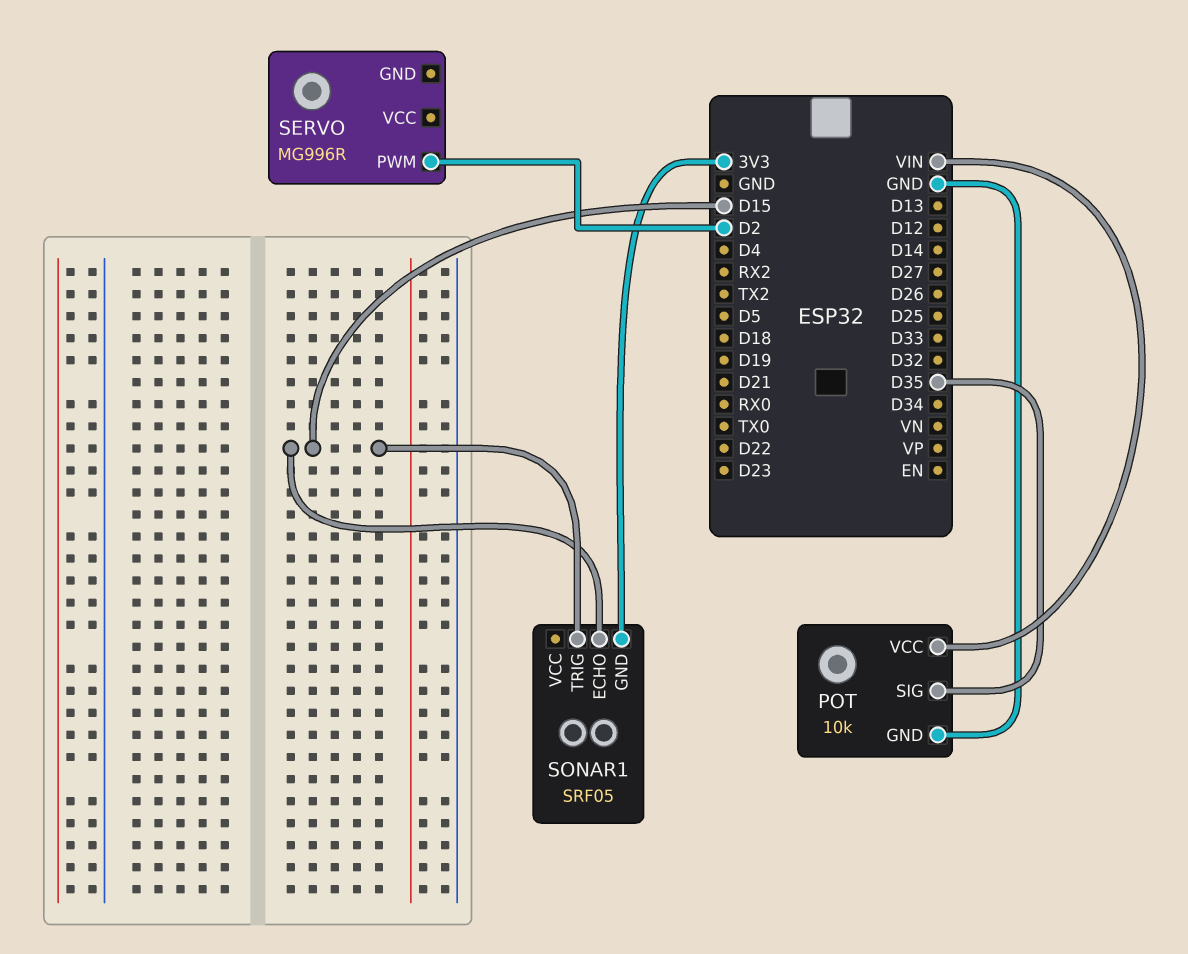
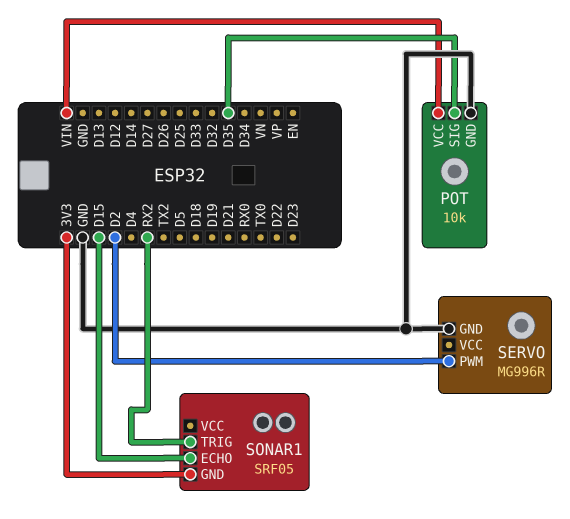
SERVO pin GND: none -> GND
SONAR1 pin TRIG: D15 -> RX2

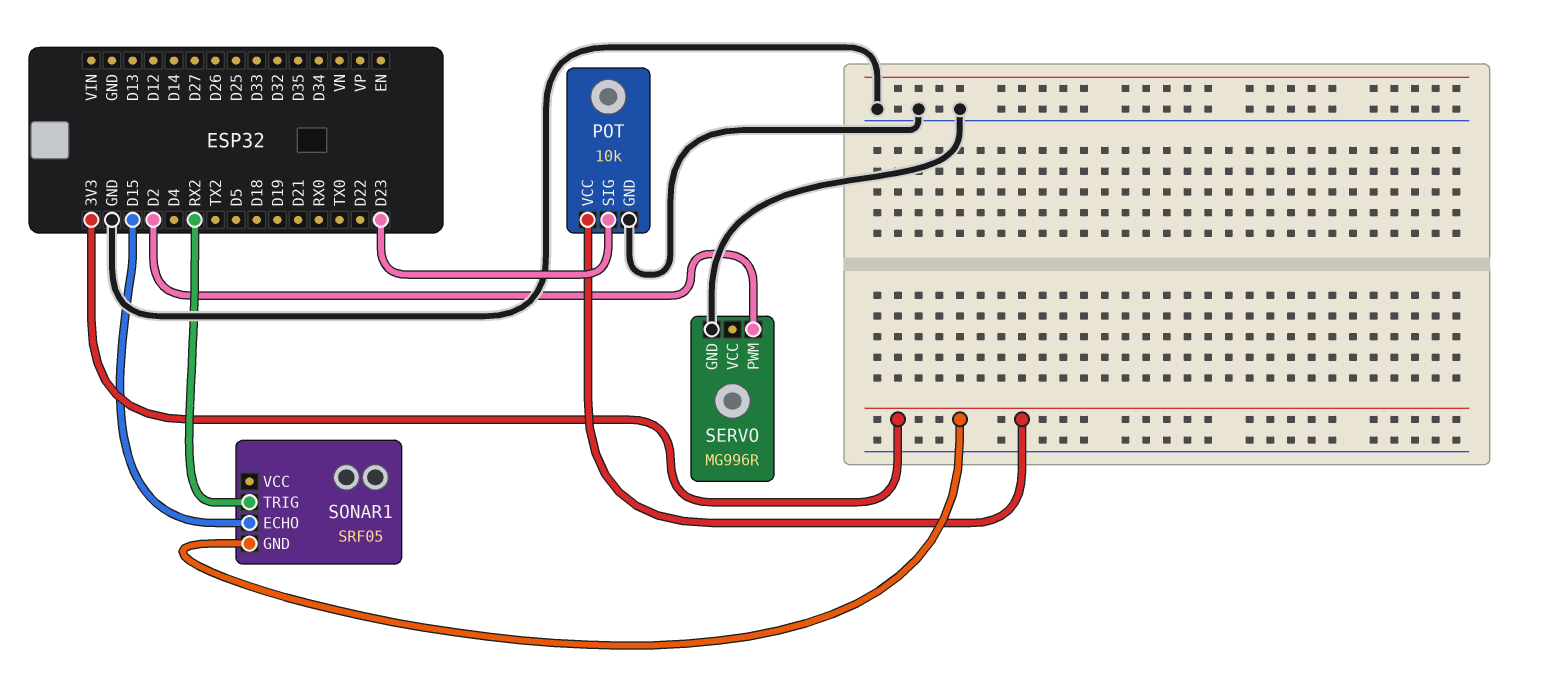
POT pin SIG: D35 -> D23
POT pin VCC: VIN -> 3V3

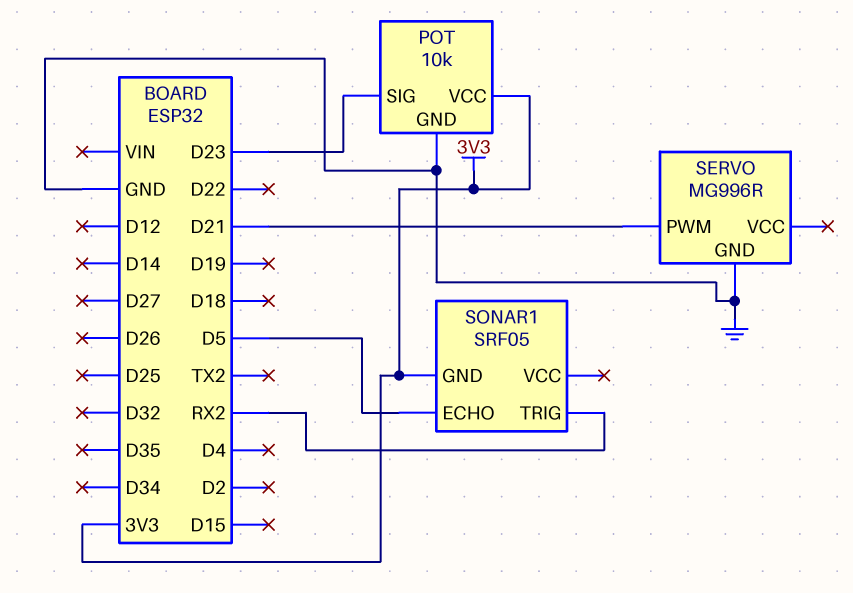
SERVO pin PWM: D2 -> D21
SONAR1 pin ECHO: D15 -> D5

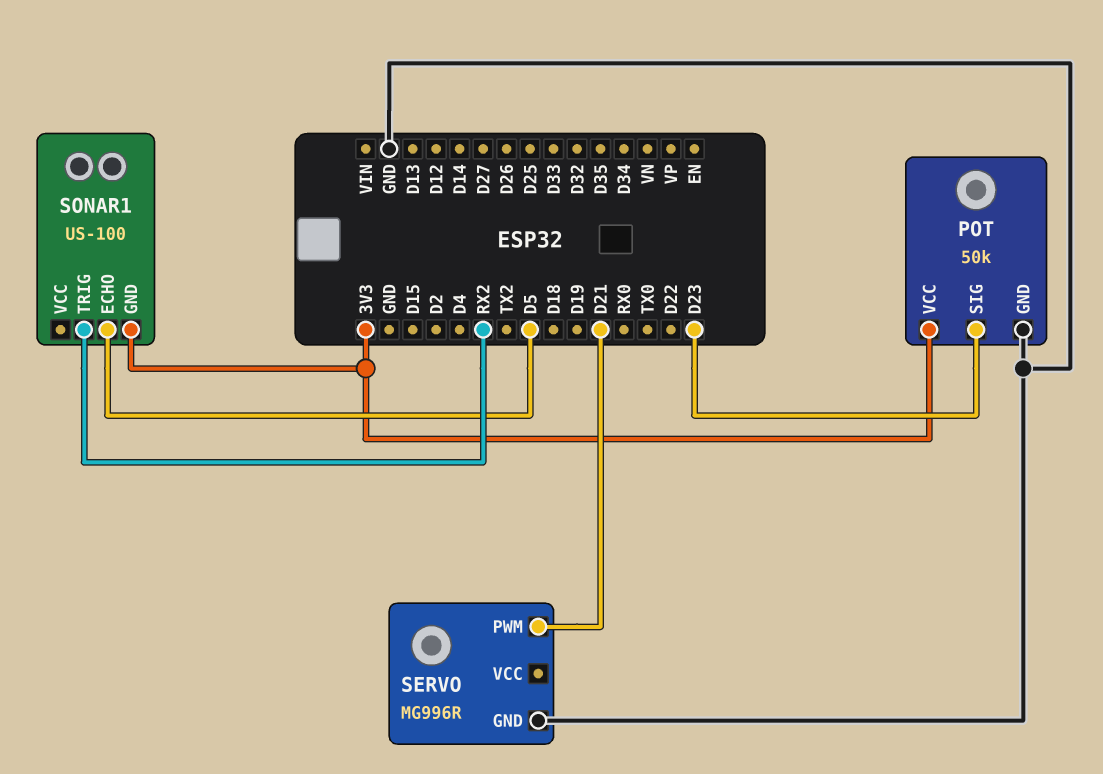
POT: 10k -> 50k
SONAR1: SRF05 -> US-100

